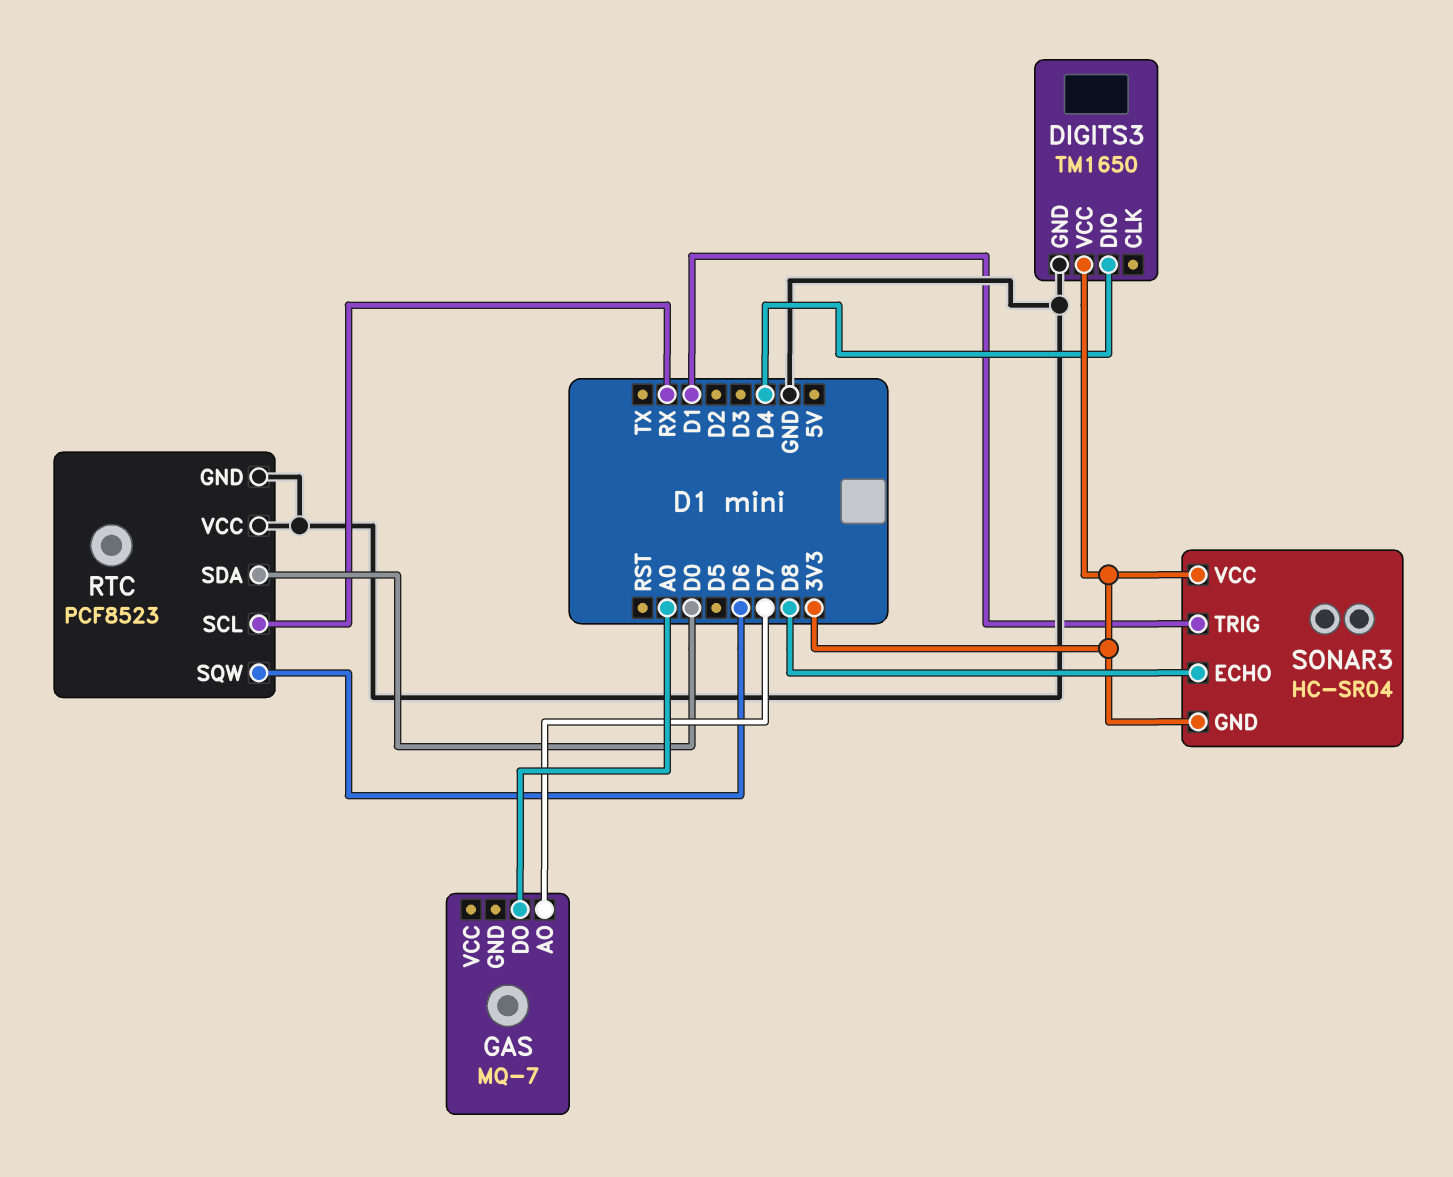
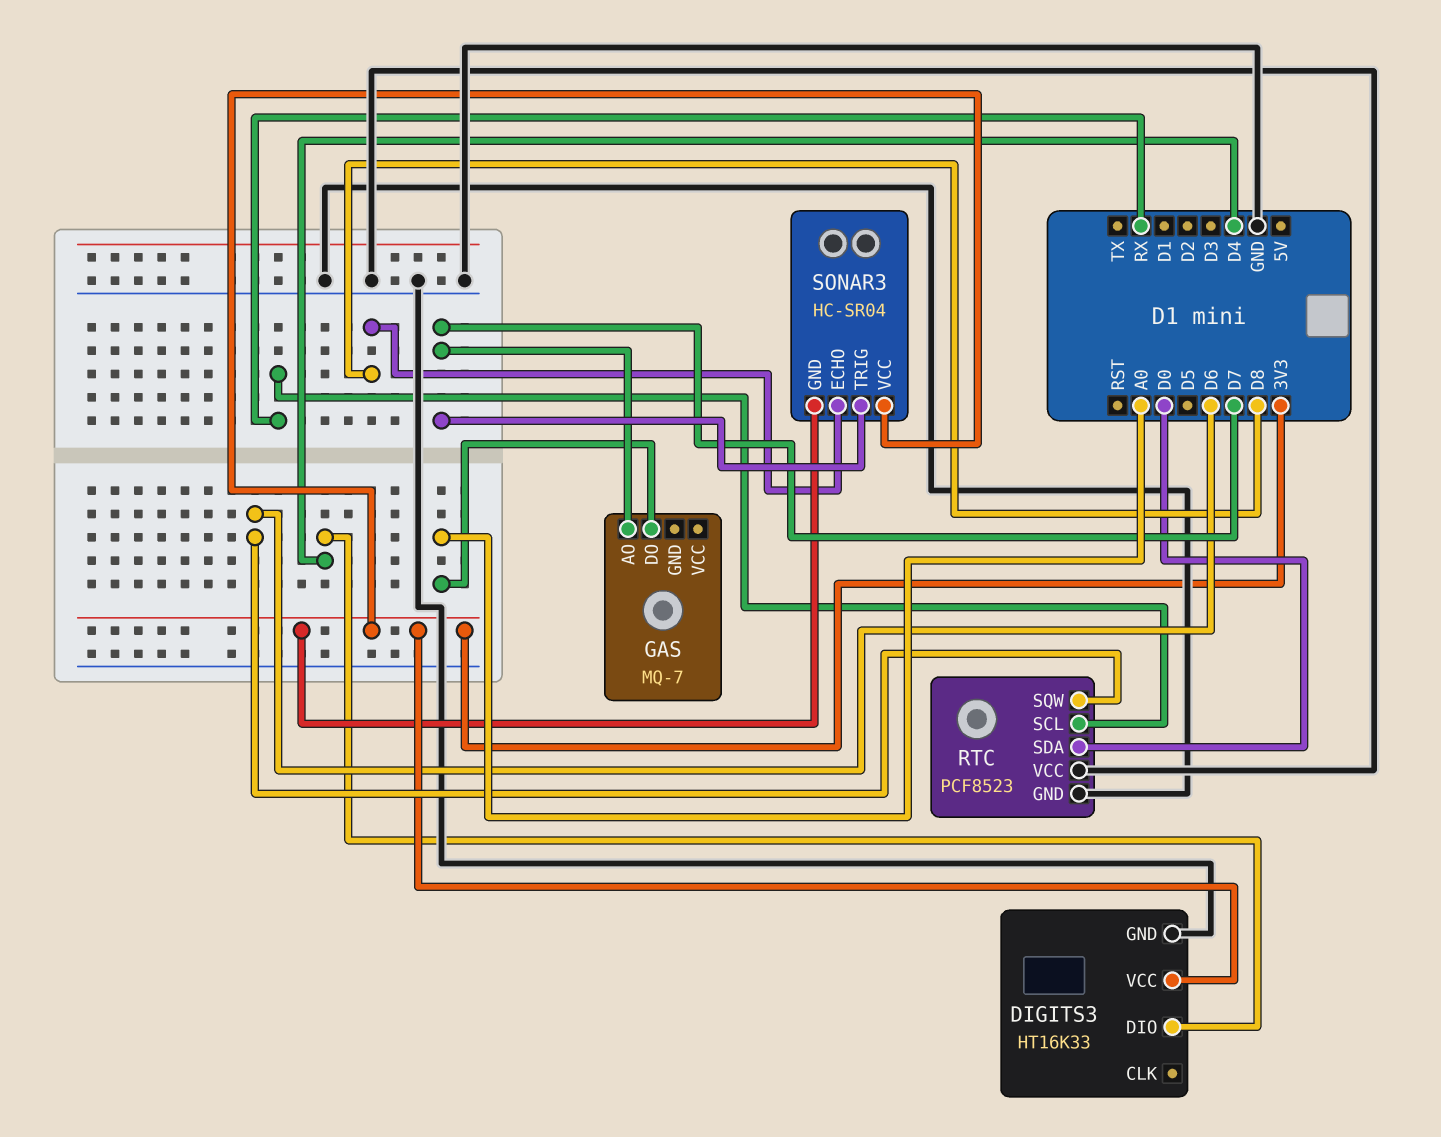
DIGITS3: TM1650 -> HT16K33
SONAR3 pin TRIG: D1 -> D7

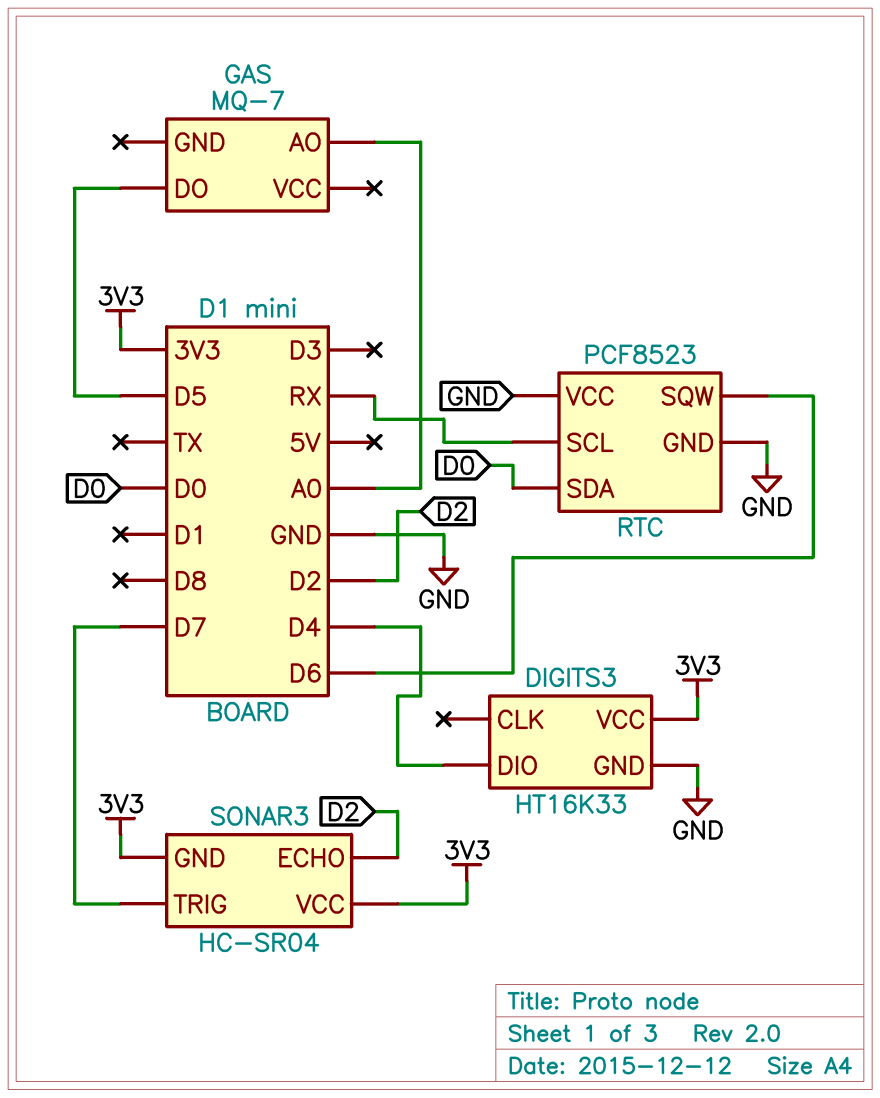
GAS pin AO: D7 -> A0
GAS pin DO: A0 -> D5
SONAR3 pin ECHO: D8 -> D2

